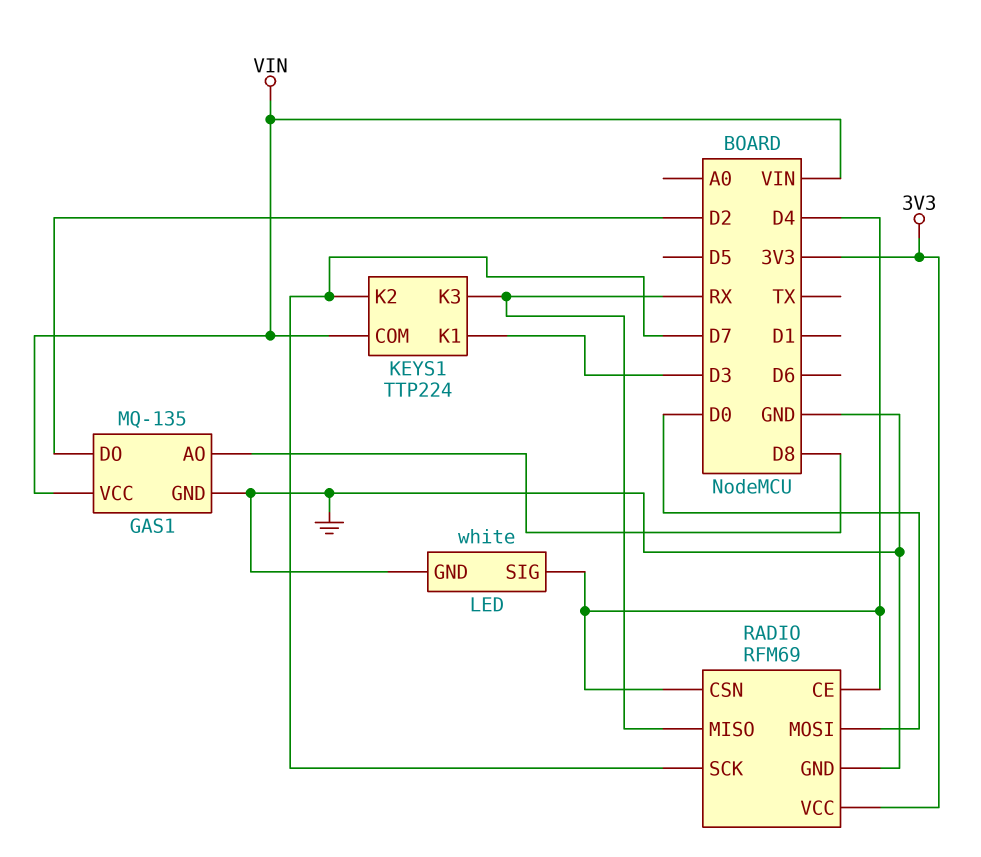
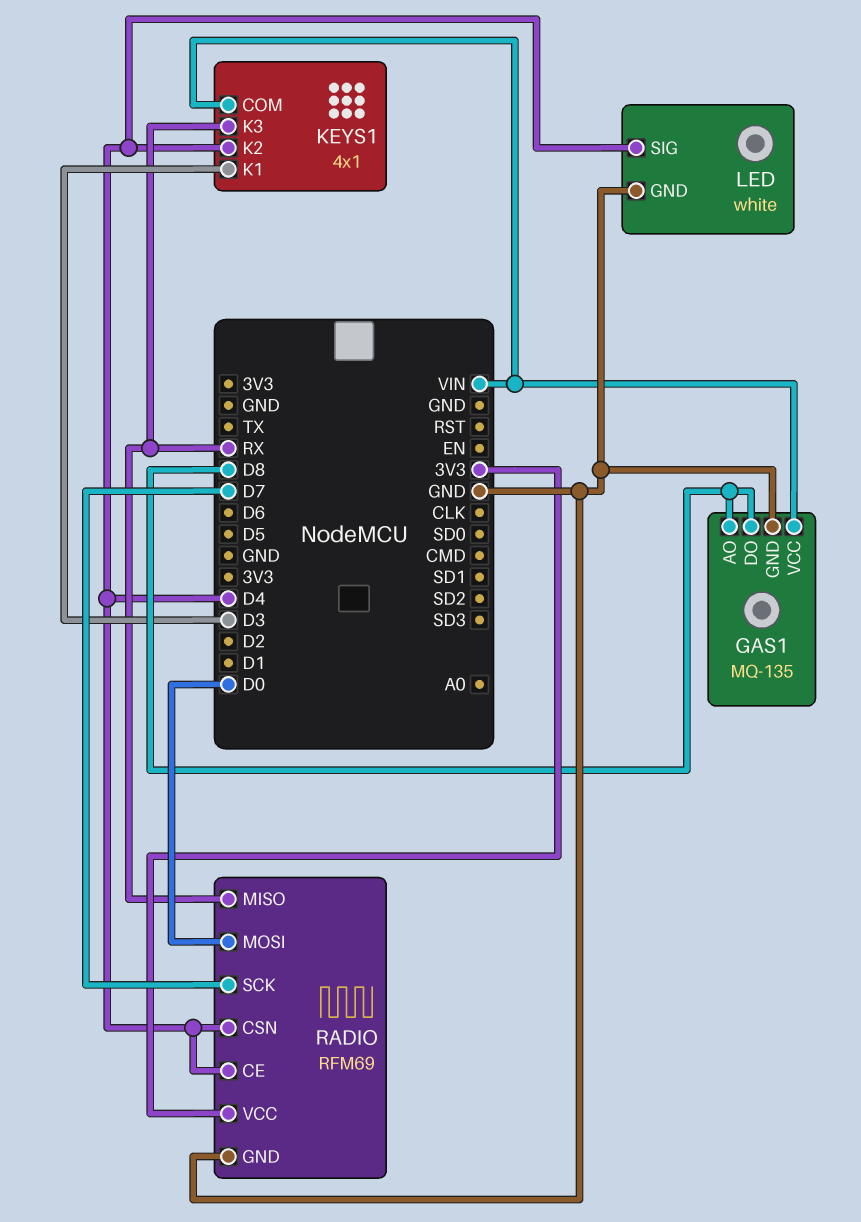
GAS1 pin DO: D2 -> D8
KEYS1: TTP224 -> 4x1
KEYS1 pin K2: D7 -> D4

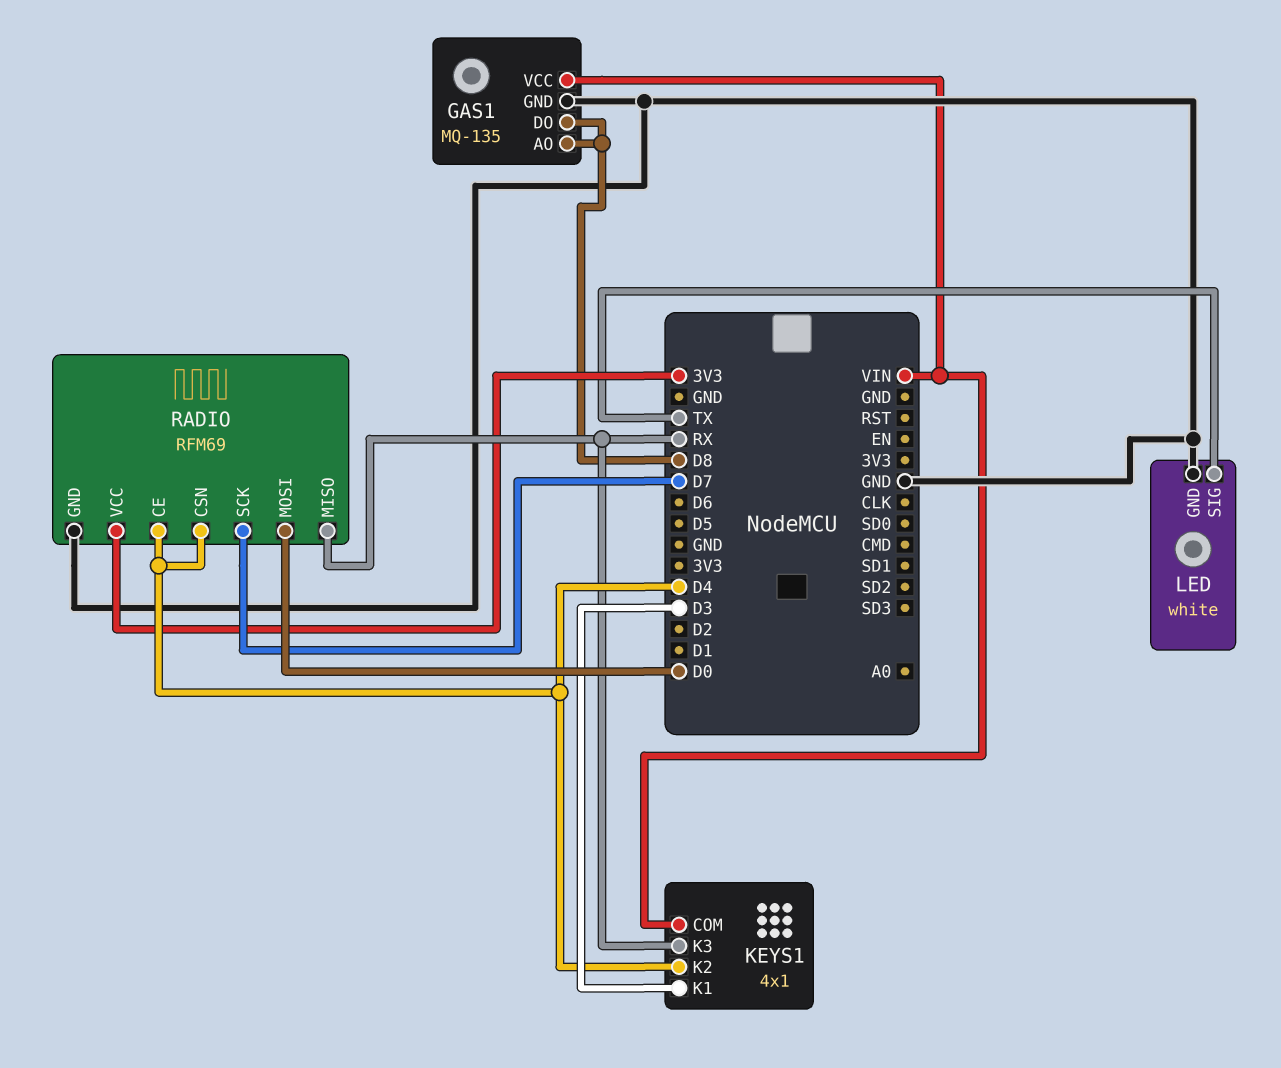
LED pin SIG: D4 -> TX

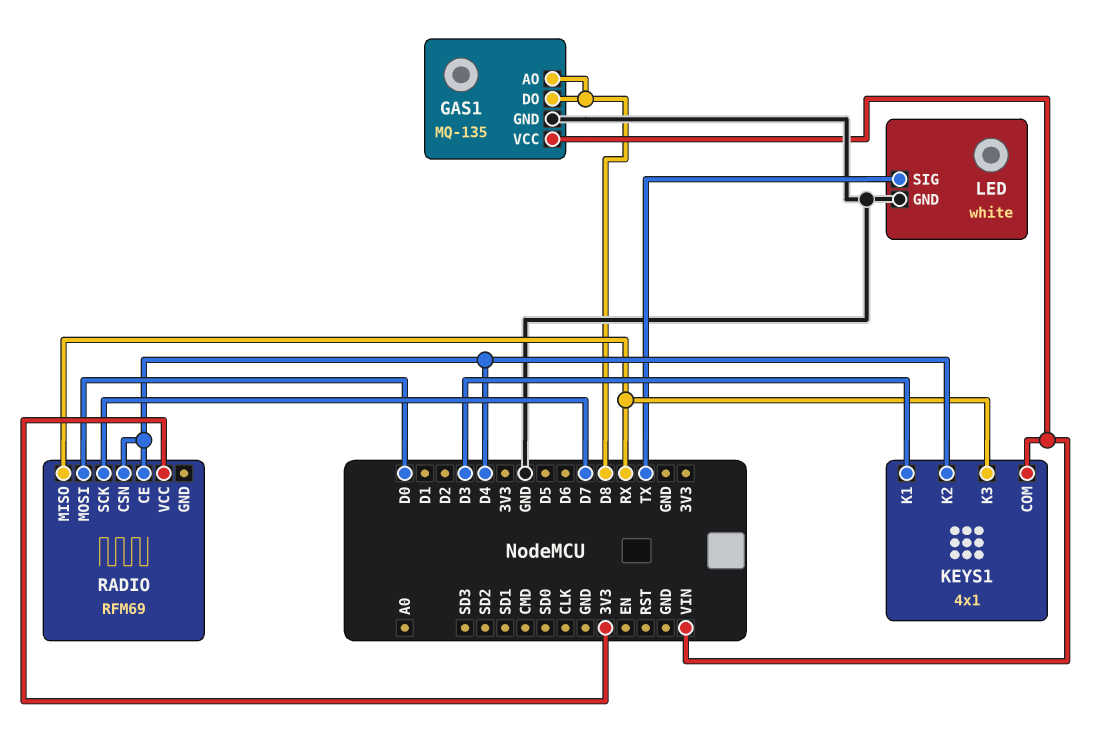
RADIO pin GND: GND -> none

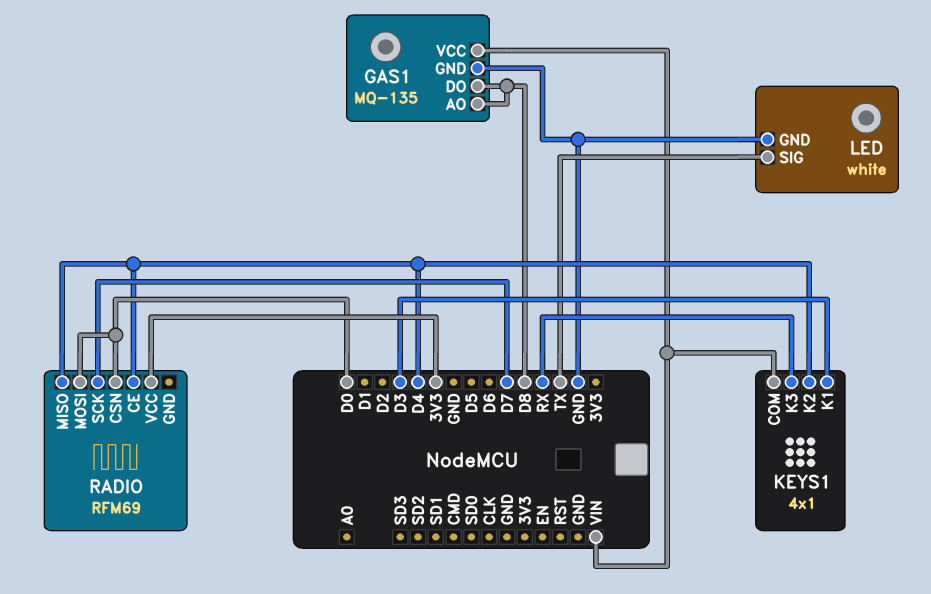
RADIO pin CSN: D4 -> D0
RADIO pin MISO: RX -> D4

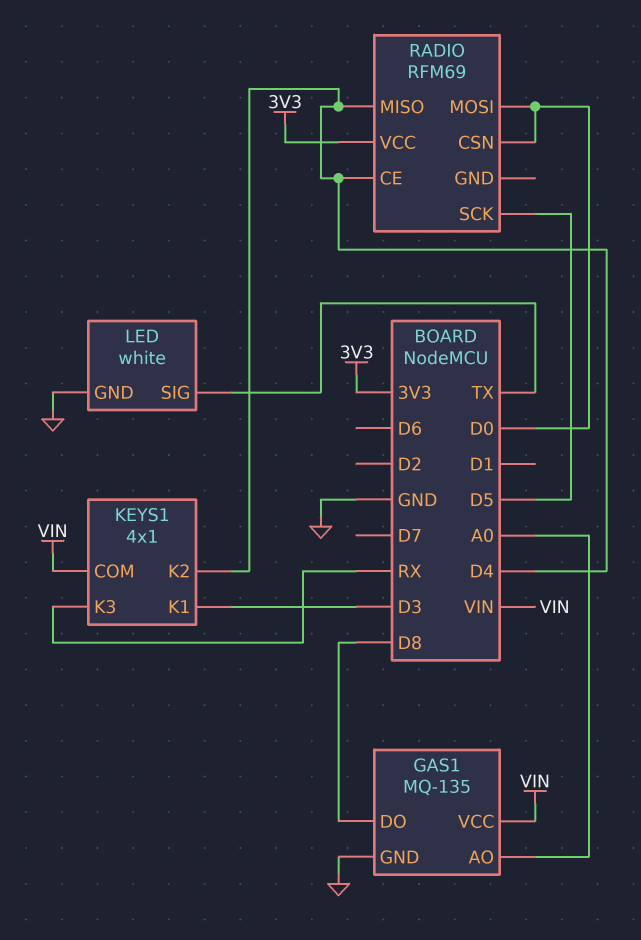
GAS1 pin AO: D8 -> A0
RADIO pin SCK: D7 -> D5

